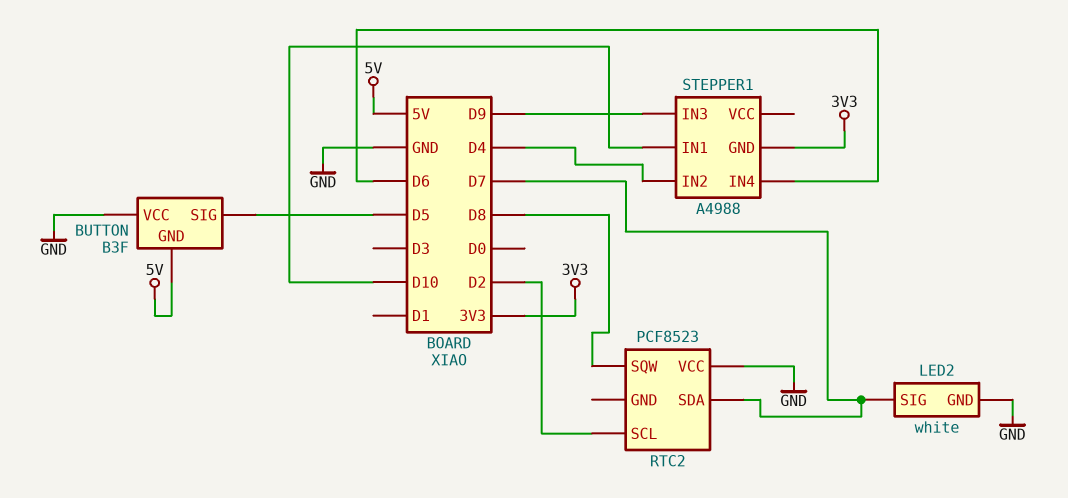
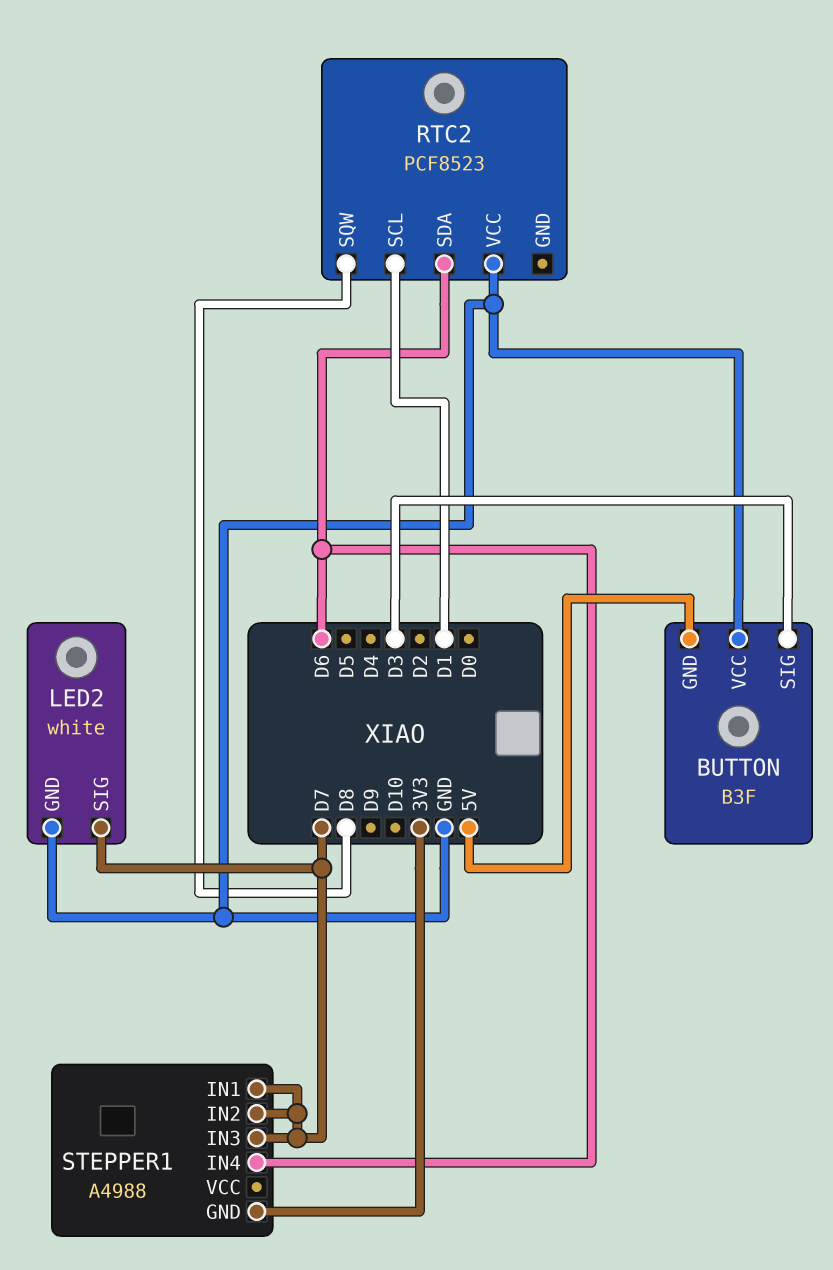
BUTTON pin SIG: D5 -> D3
RTC2 pin SCL: D2 -> D1
RTC2 pin SDA: D7 -> D6
STEPPER1 pin IN1: D10 -> D7
STEPPER1 pin IN2: D4 -> D7
STEPPER1 pin IN3: D9 -> D7

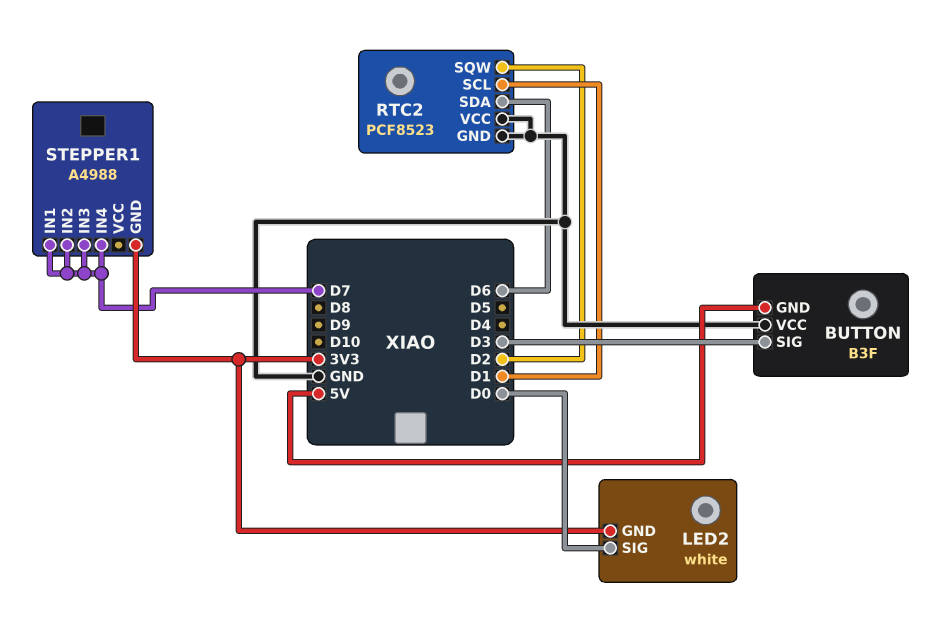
LED2 pin GND: GND -> 3V3
LED2 pin SIG: D7 -> D0
RTC2 pin GND: none -> GND
RTC2 pin SQW: D8 -> D2
STEPPER1 pin IN4: D6 -> D7

